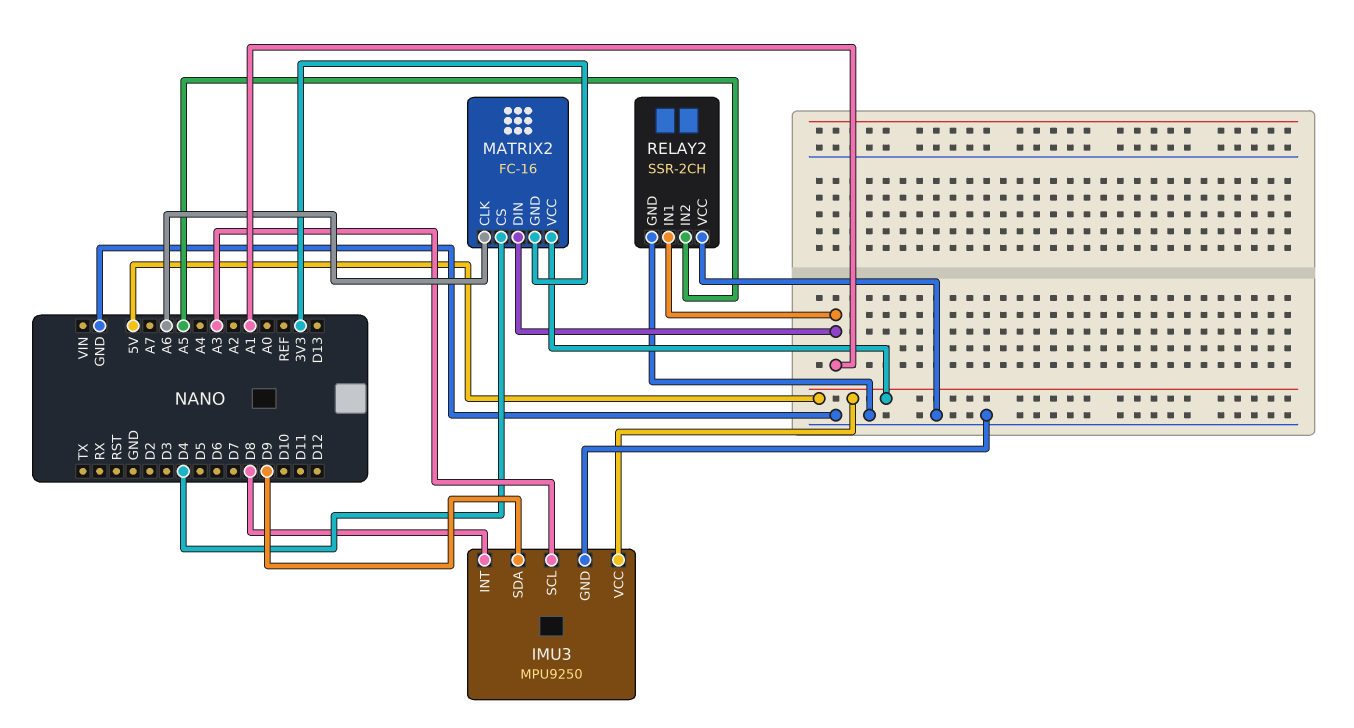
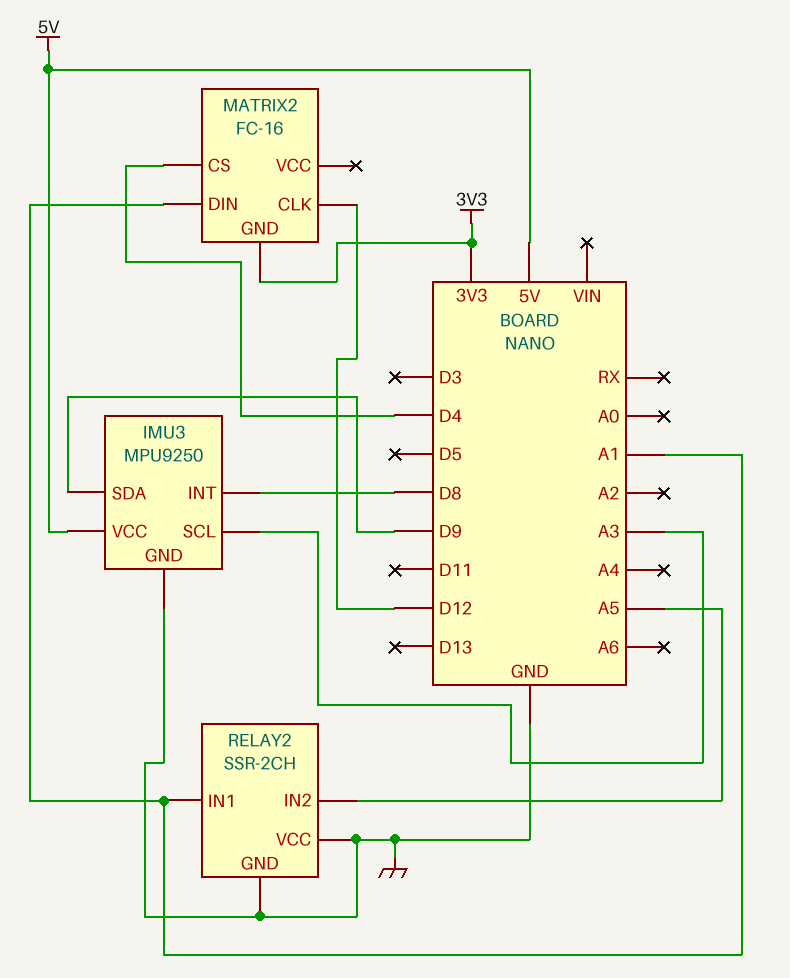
MATRIX2 pin CLK: A6 -> D12
MATRIX2 pin VCC: 5V -> none

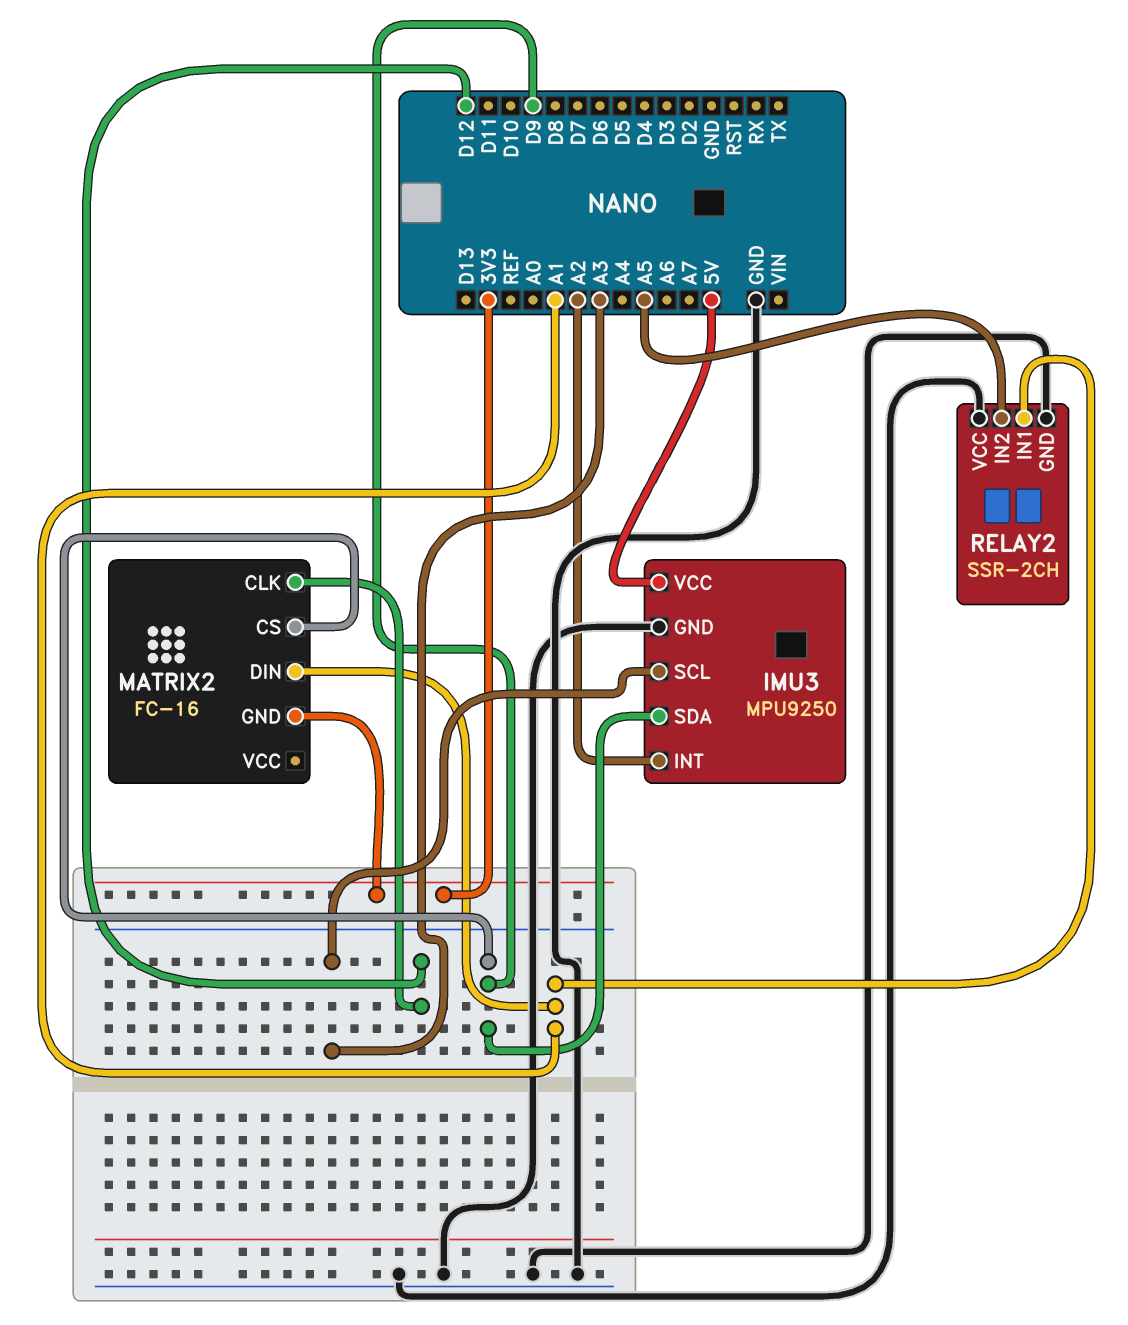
IMU3 pin INT: D8 -> A2
MATRIX2 pin CS: D4 -> D9

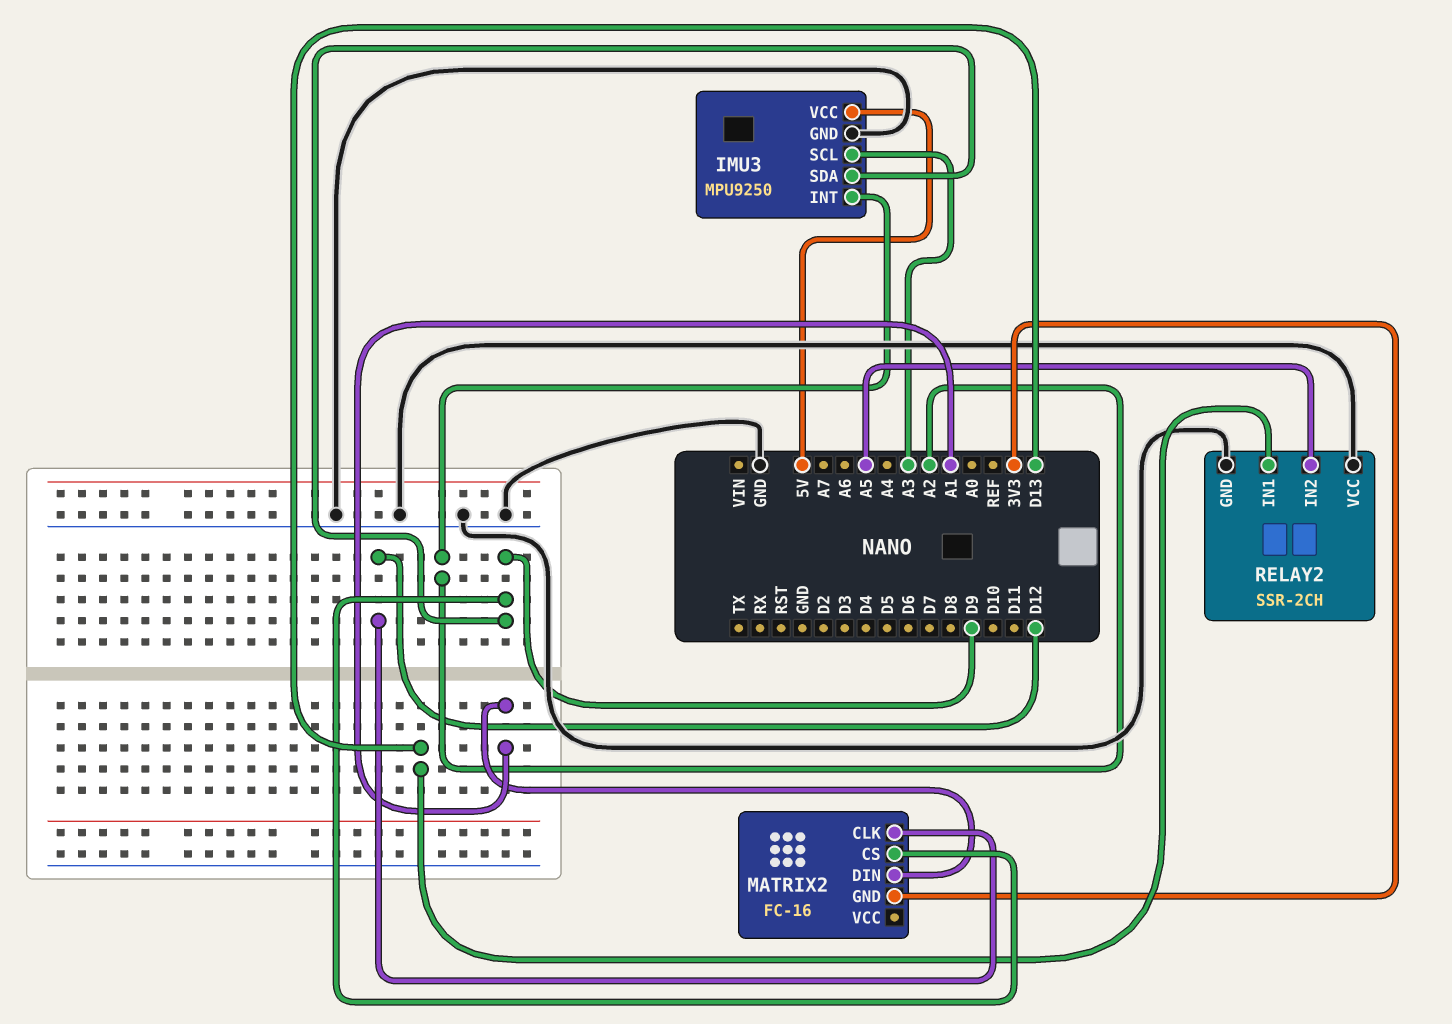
RELAY2 pin IN1: A1 -> D13

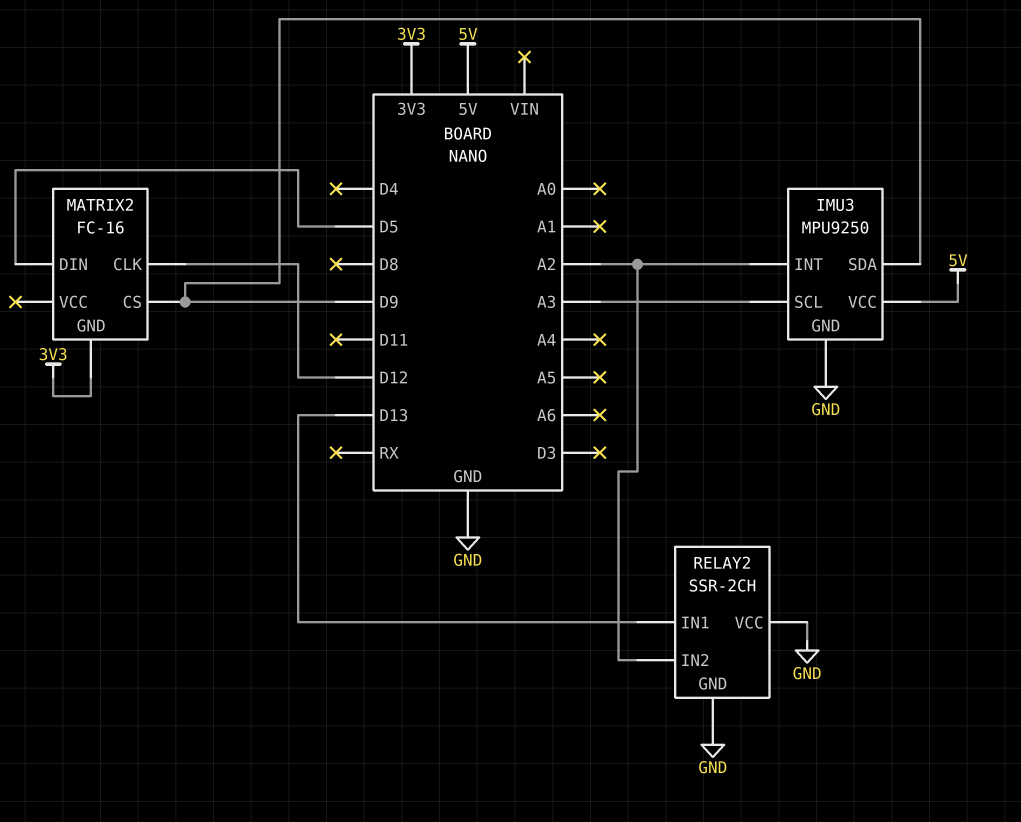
MATRIX2 pin DIN: A1 -> D5
RELAY2 pin IN2: A5 -> A2

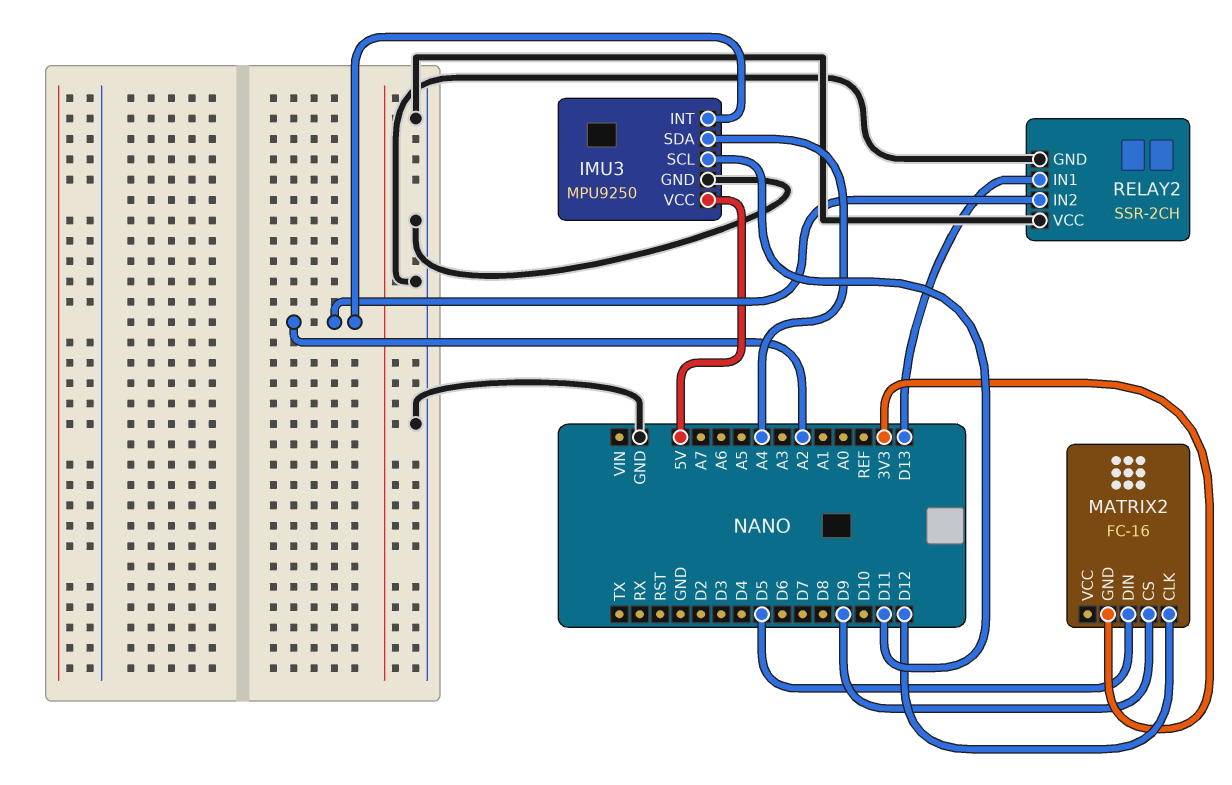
IMU3 pin SCL: A3 -> D11
IMU3 pin SDA: D9 -> A4

